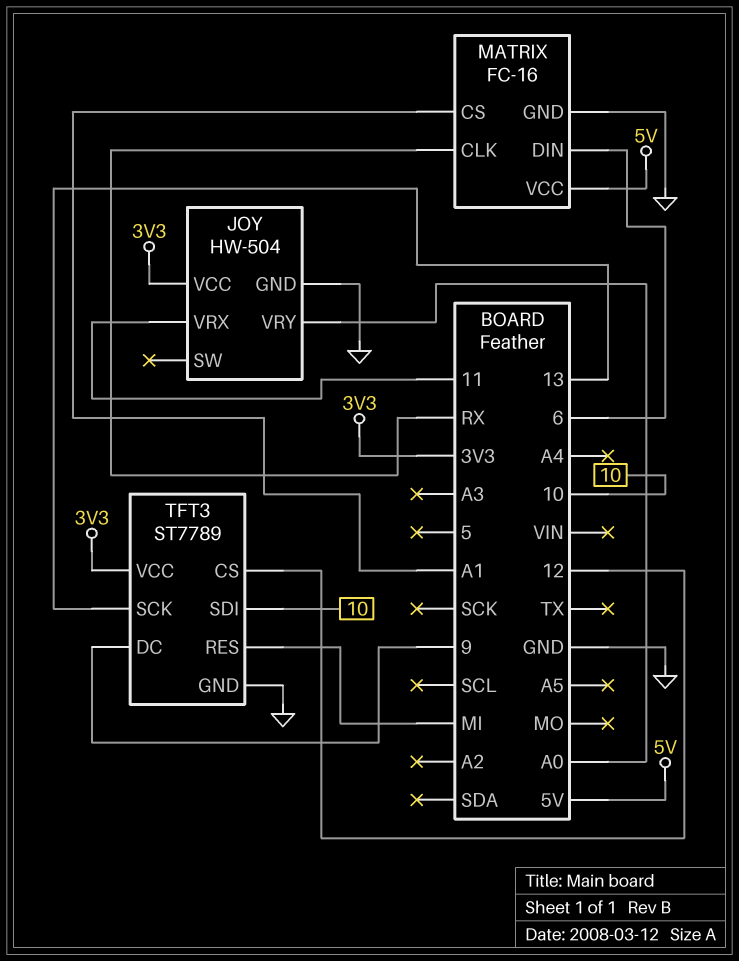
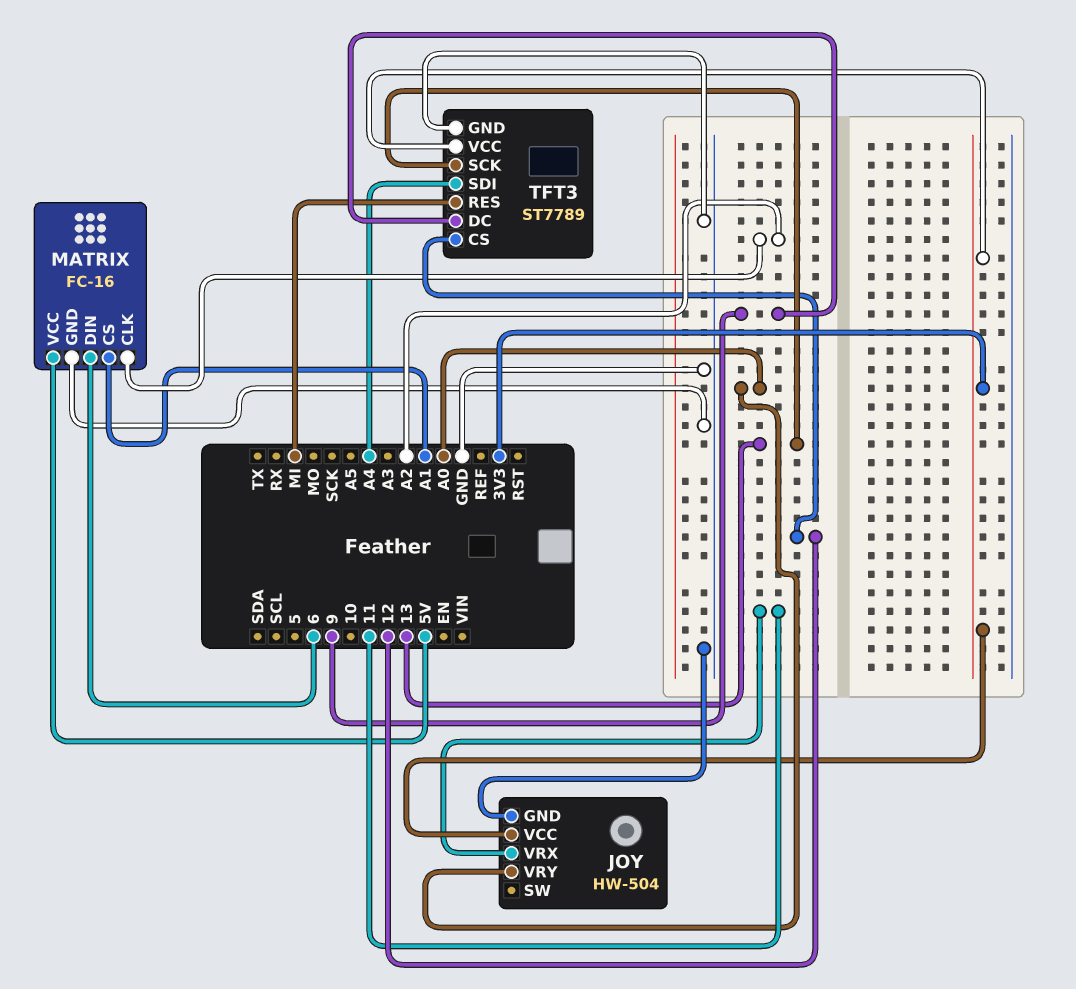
MATRIX pin CLK: RX -> A2
TFT3 pin SDI: 10 -> A4

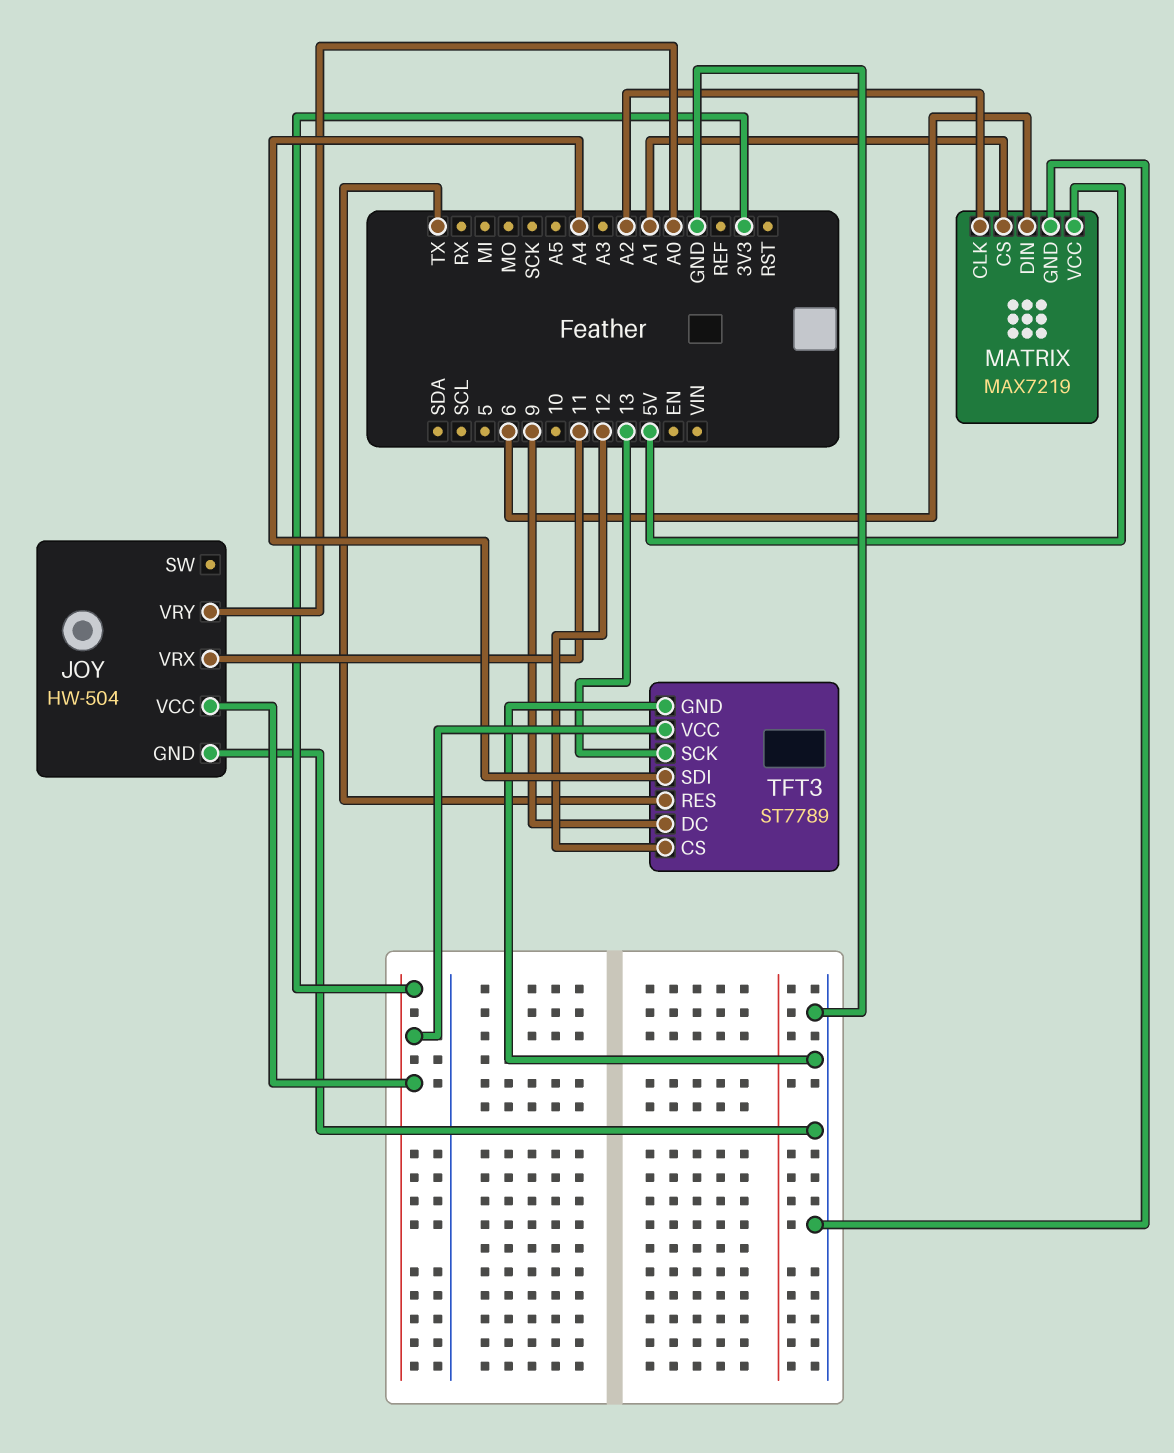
MATRIX: FC-16 -> MAX7219
TFT3 pin RES: MI -> TX

